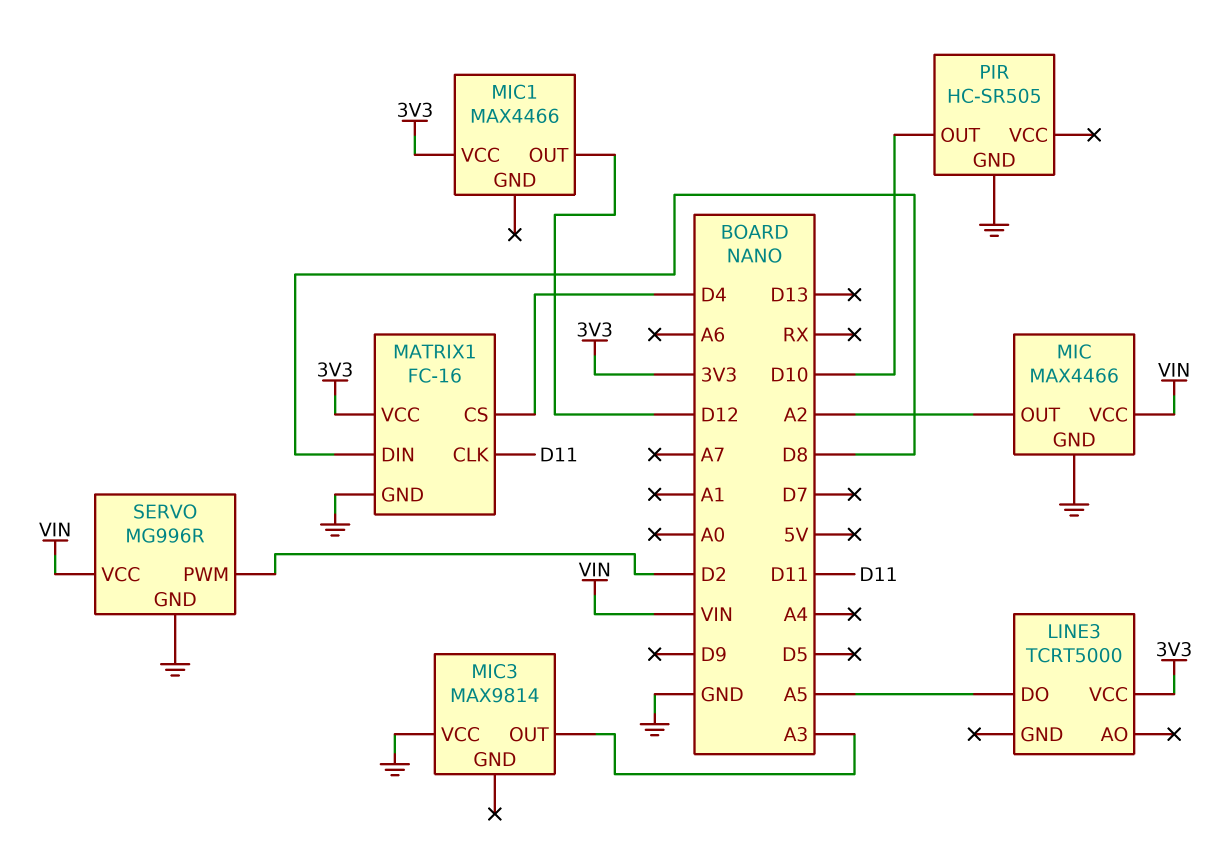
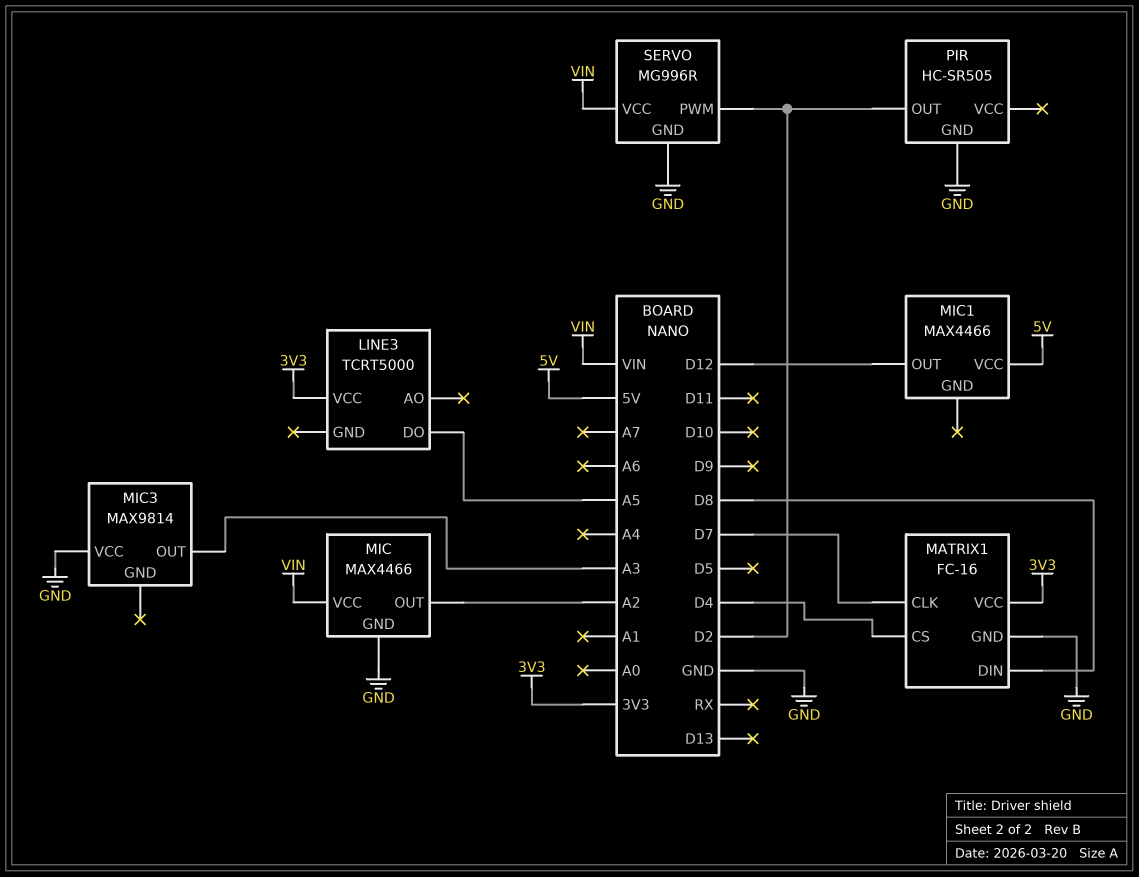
MATRIX1 pin CLK: D11 -> D7
MIC1 pin VCC: 3V3 -> 5V
PIR pin OUT: D10 -> D2

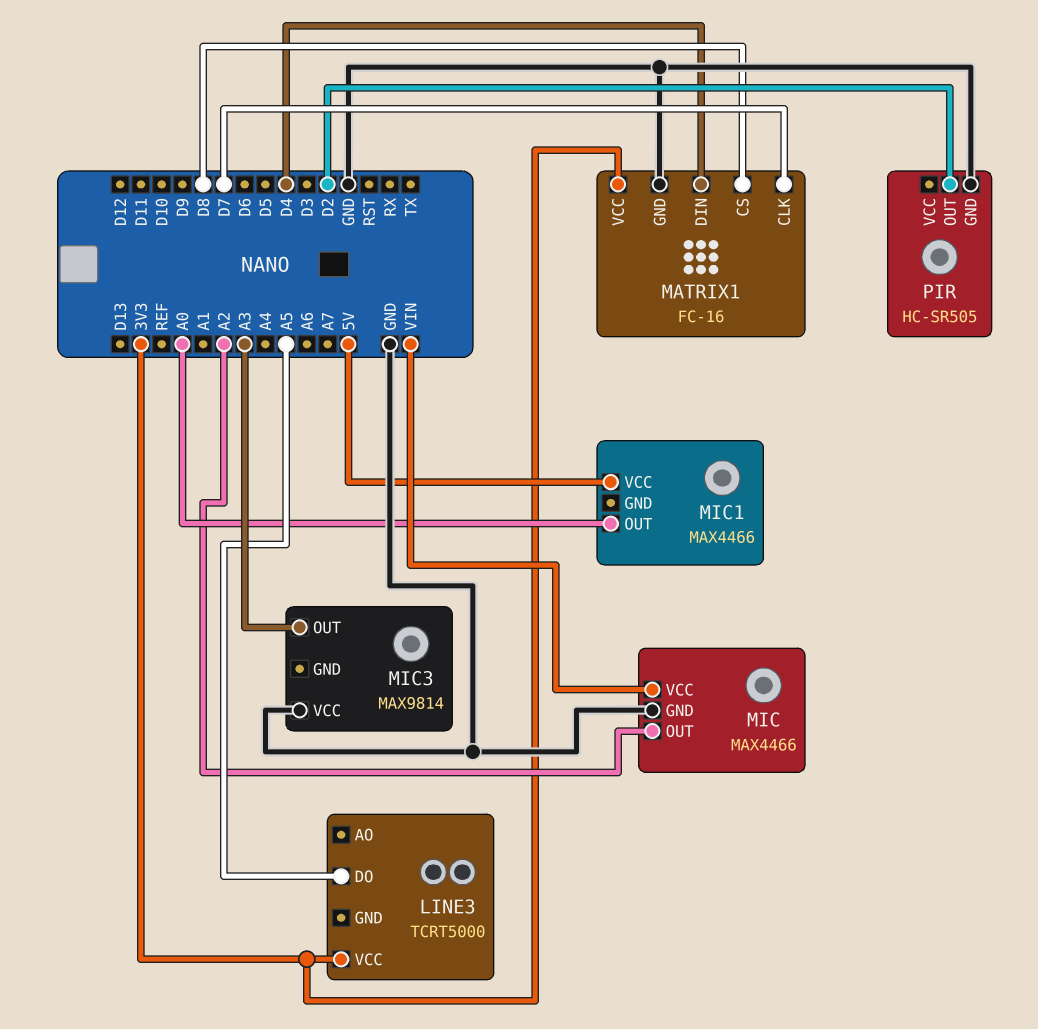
MATRIX1 pin CS: D4 -> D8
MATRIX1 pin DIN: D8 -> D4
MIC1 pin OUT: D12 -> A0
SERVO: MG996R -> none
SERVO pin GND: GND -> none
SERVO pin PWM: D2 -> none
SERVO pin VCC: VIN -> none

